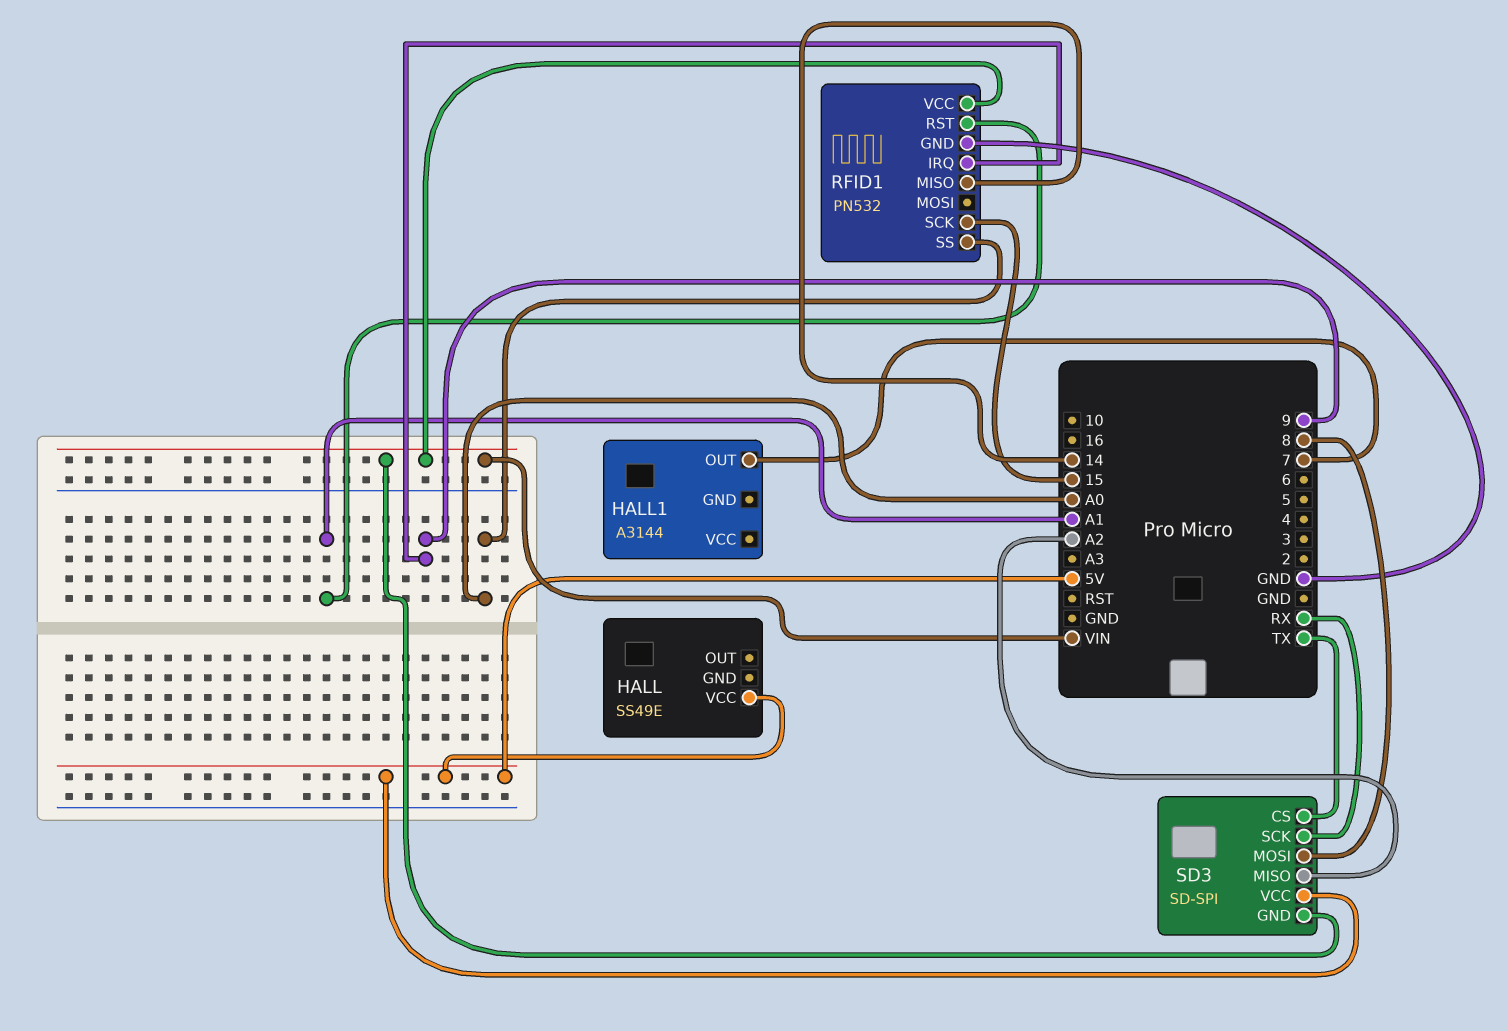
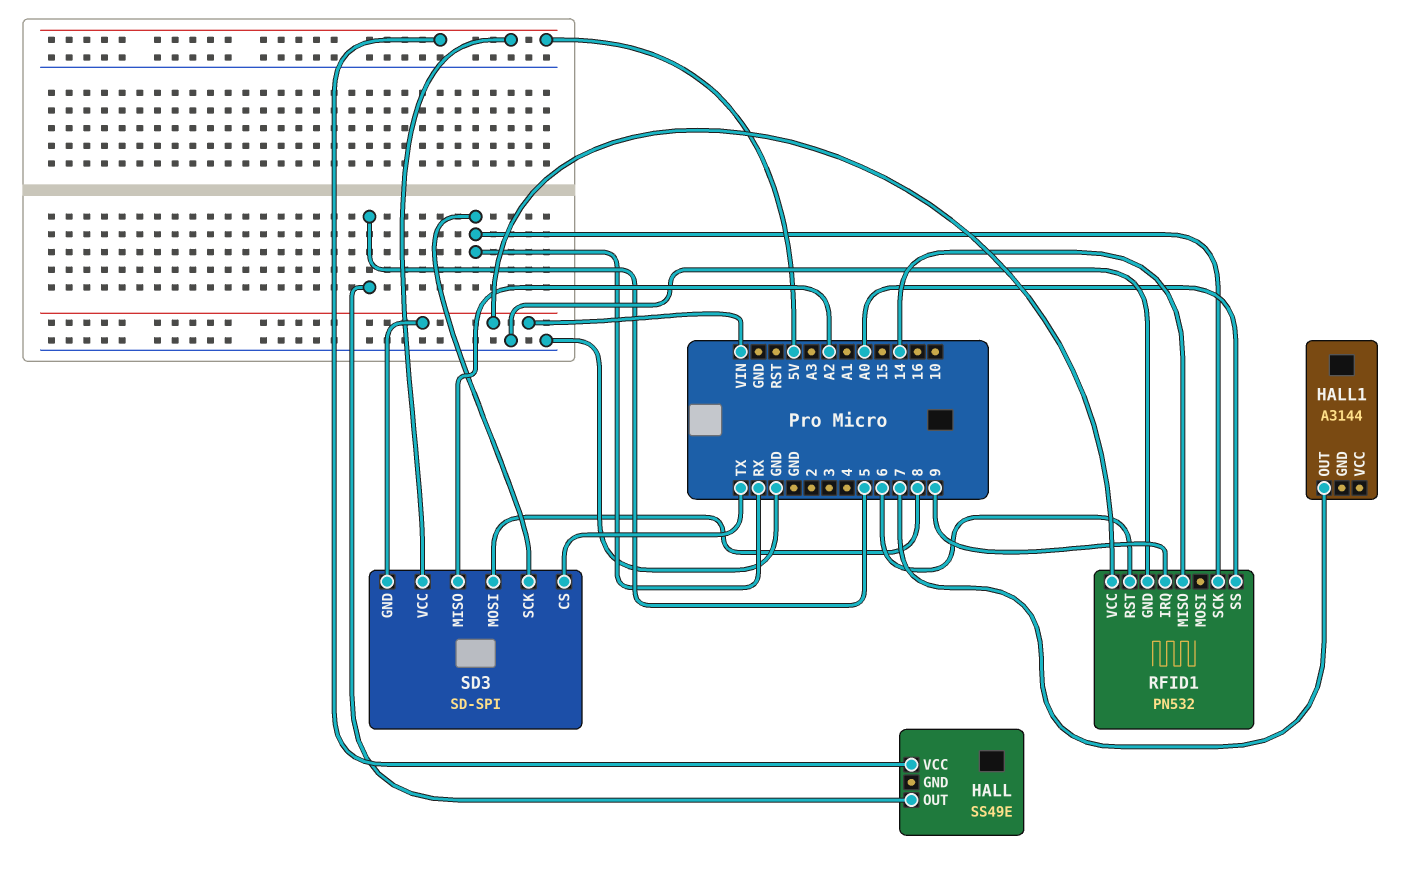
HALL pin OUT: none -> 5
RFID1 pin RST: A1 -> 6
RFID1 pin SCK: 15 -> RX

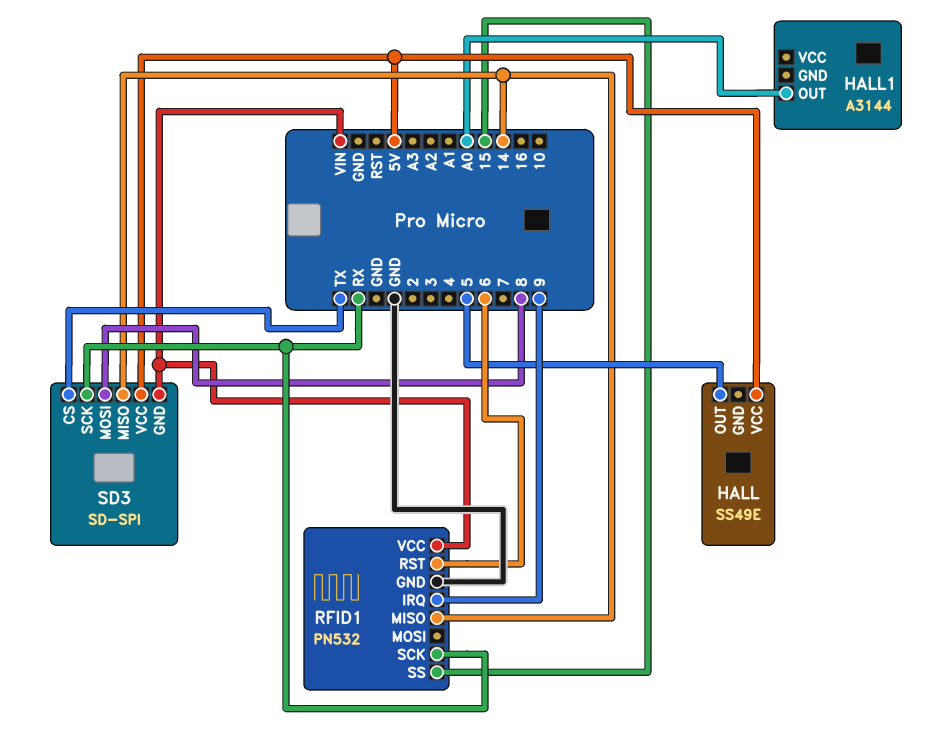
HALL1 pin OUT: 7 -> A0
RFID1 pin SS: A0 -> 15
SD3 pin MISO: A2 -> 14

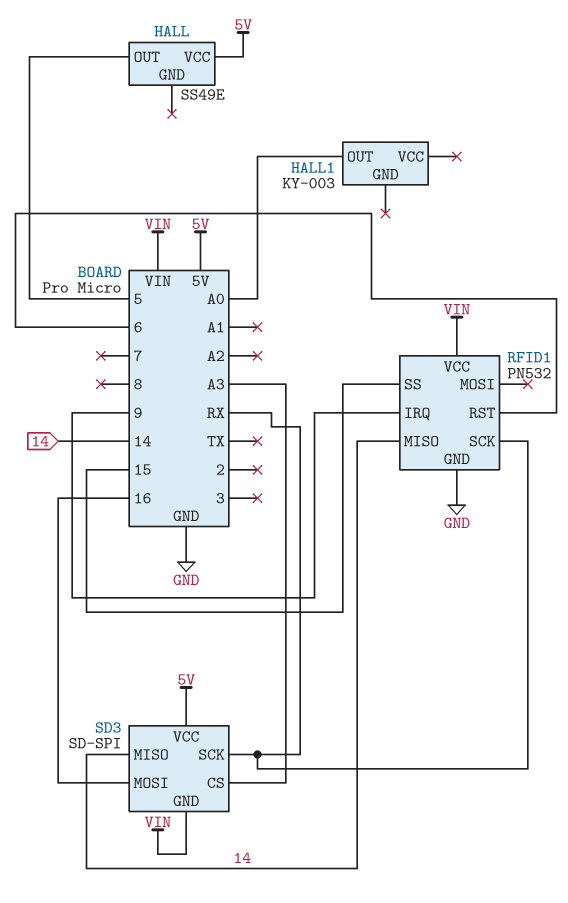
HALL1: A3144 -> KY-003
SD3 pin CS: TX -> A3
SD3 pin MOSI: 8 -> 16

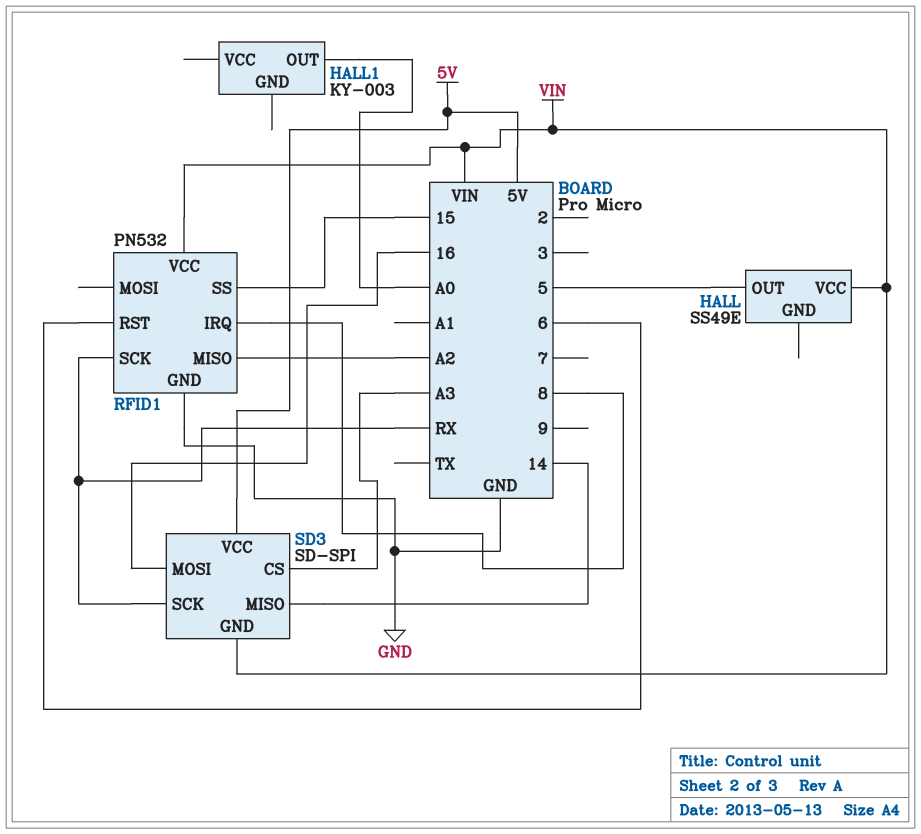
HALL pin VCC: 5V -> VIN
RFID1 pin IRQ: 9 -> 8
RFID1 pin MISO: 14 -> A2

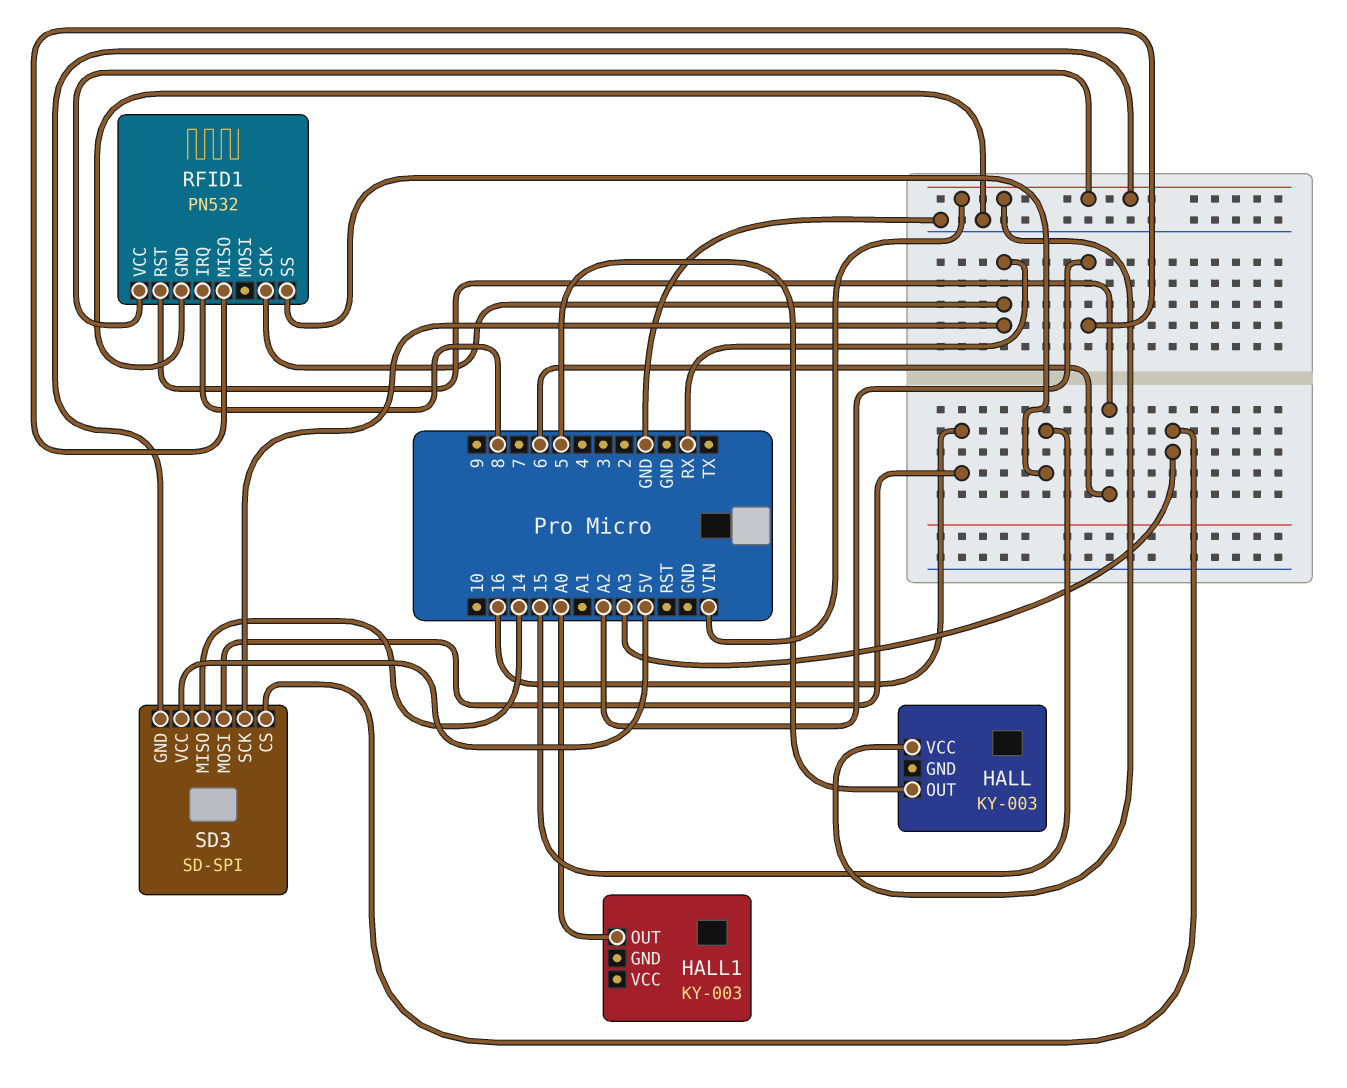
HALL: SS49E -> KY-003

